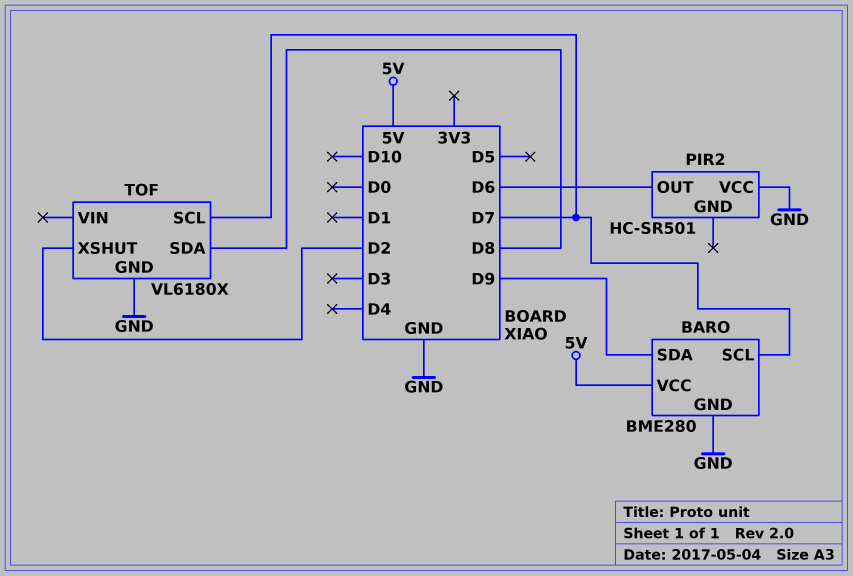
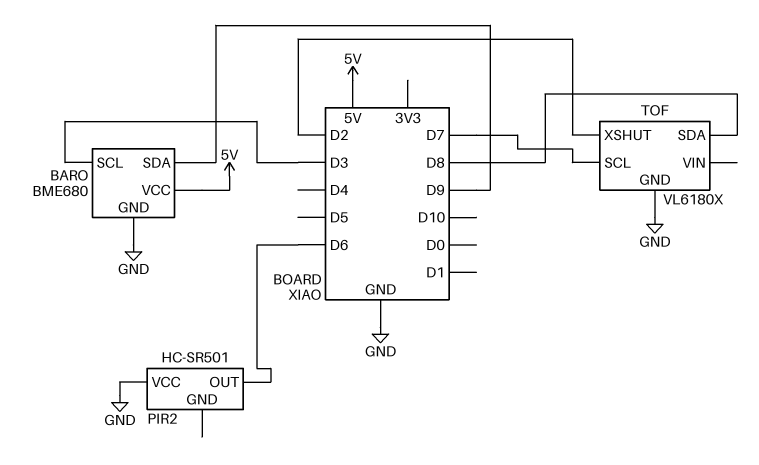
BARO: BME280 -> BME680
BARO pin SCL: D7 -> D3

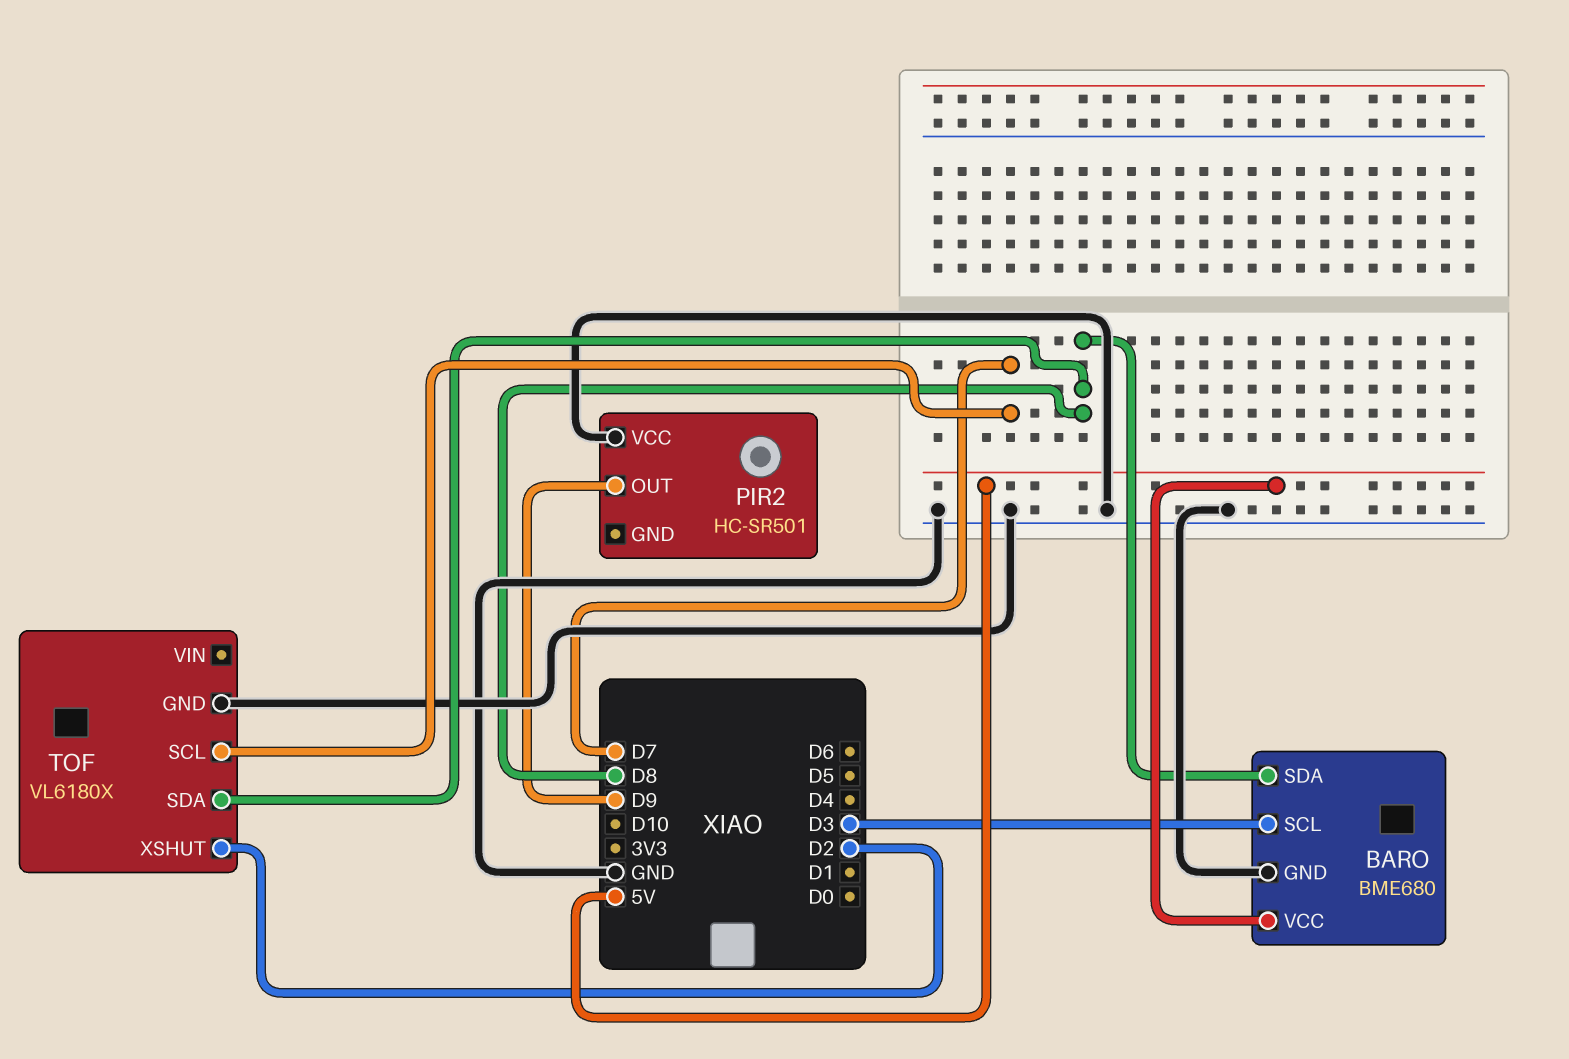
BARO pin SDA: D9 -> D8
PIR2 pin OUT: D6 -> D9

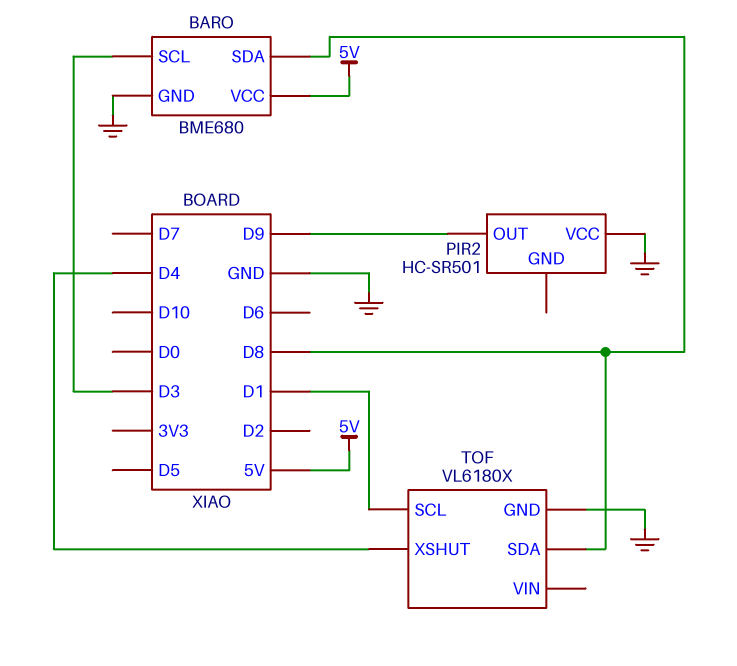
TOF pin SCL: D7 -> D1
TOF pin XSHUT: D2 -> D4

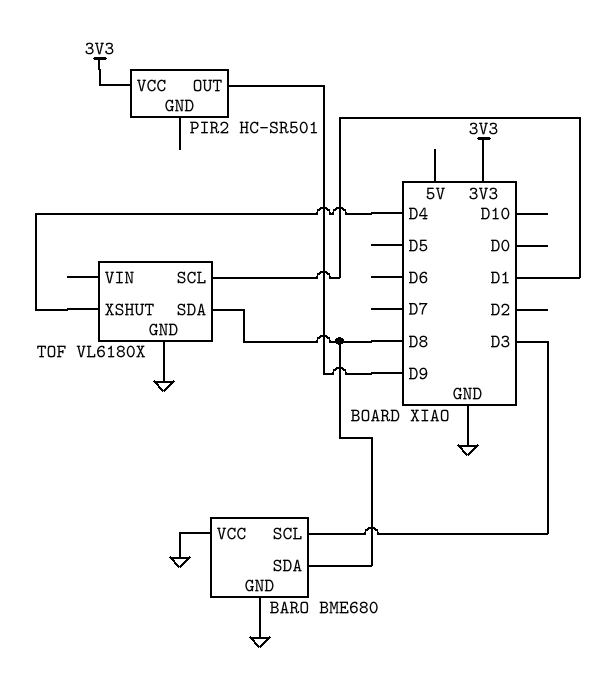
BARO pin VCC: 5V -> GND
PIR2 pin VCC: GND -> 3V3

